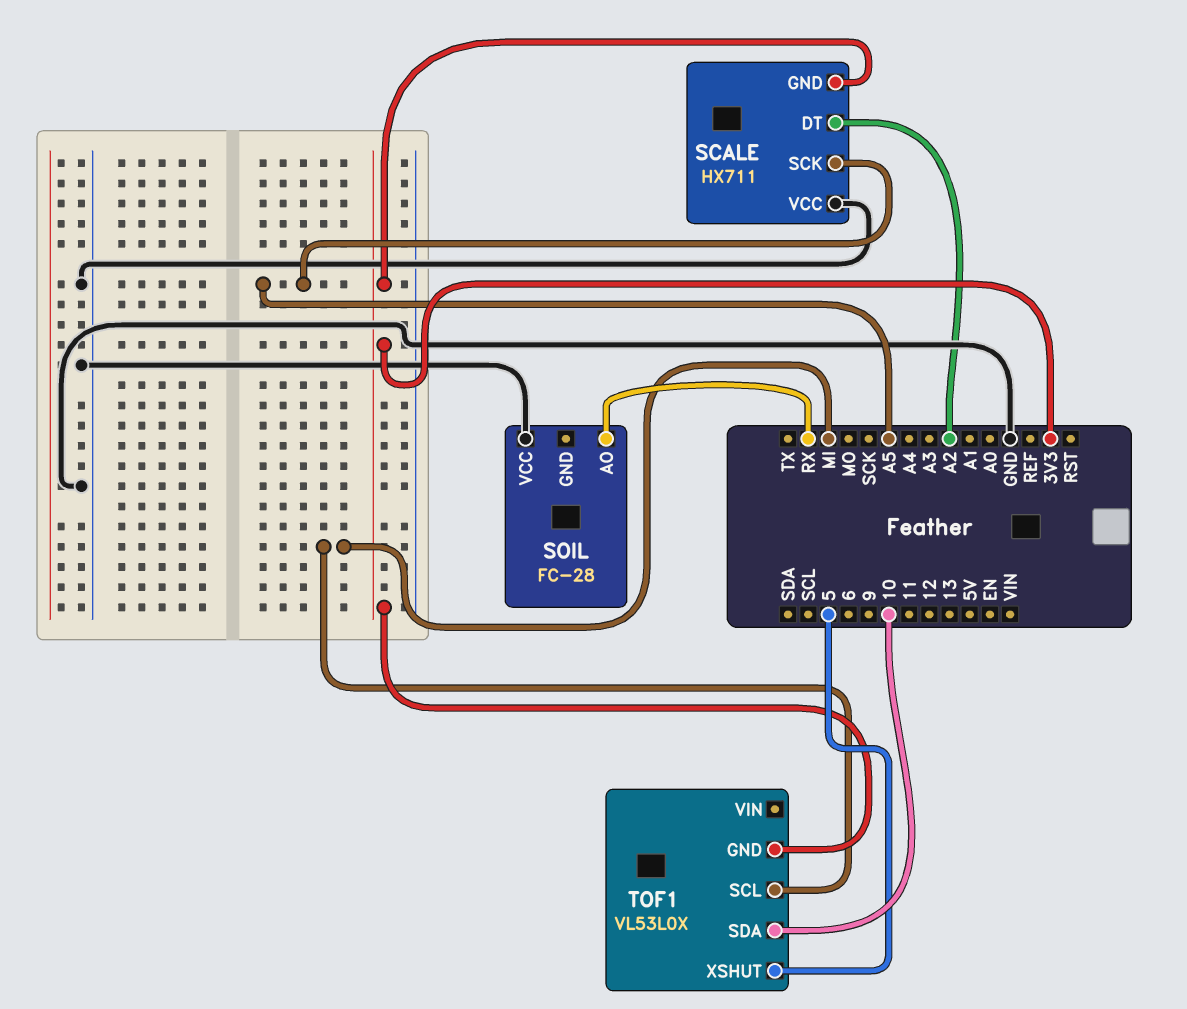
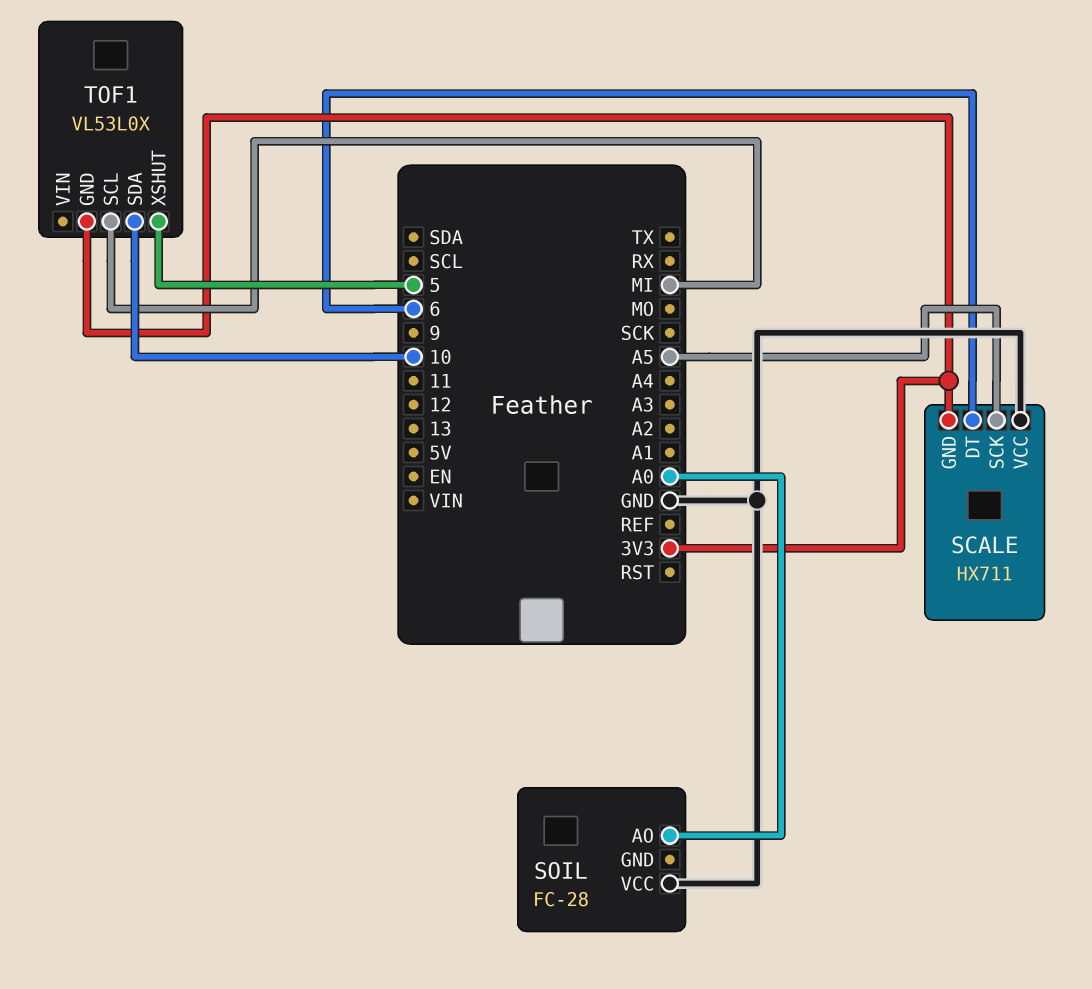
SCALE pin DT: A2 -> 6
SOIL pin AO: RX -> A0

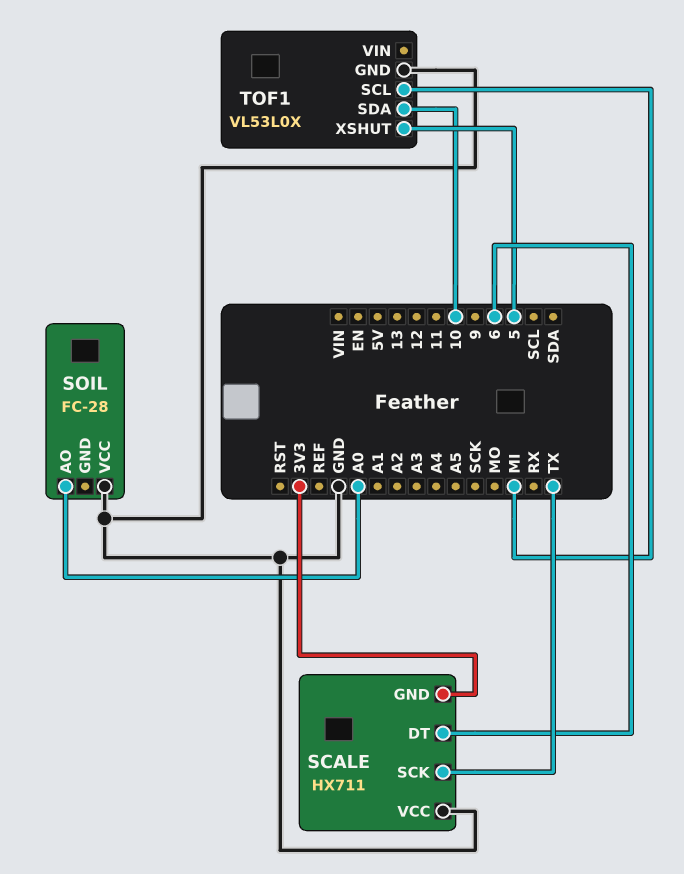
SCALE pin SCK: A5 -> TX
TOF1 pin GND: 3V3 -> GND

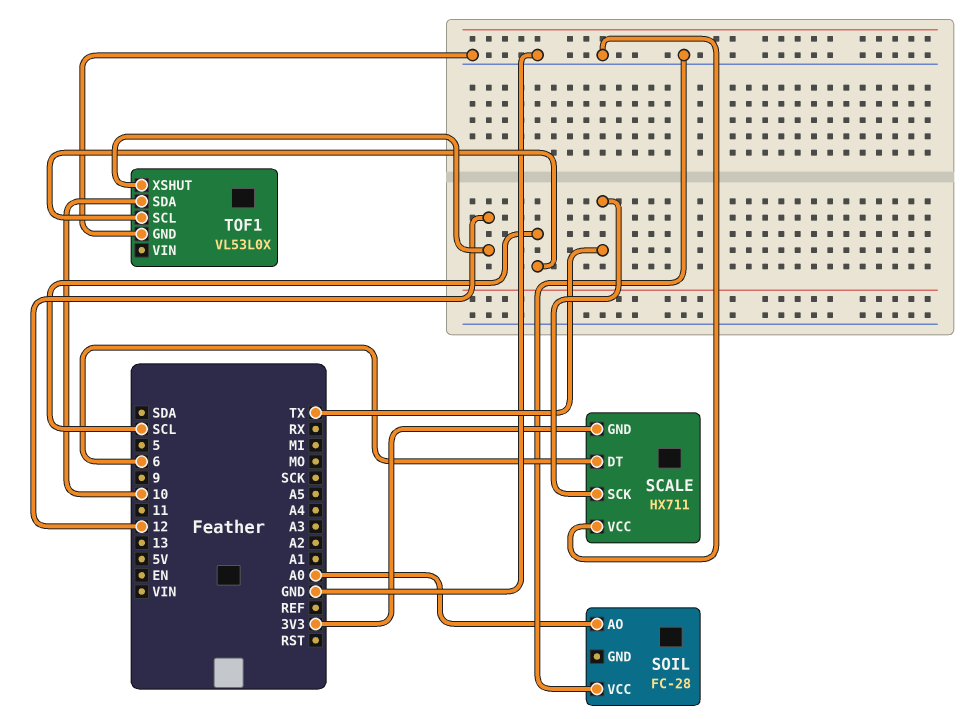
TOF1 pin SCL: MI -> SCL
TOF1 pin XSHUT: 5 -> 12

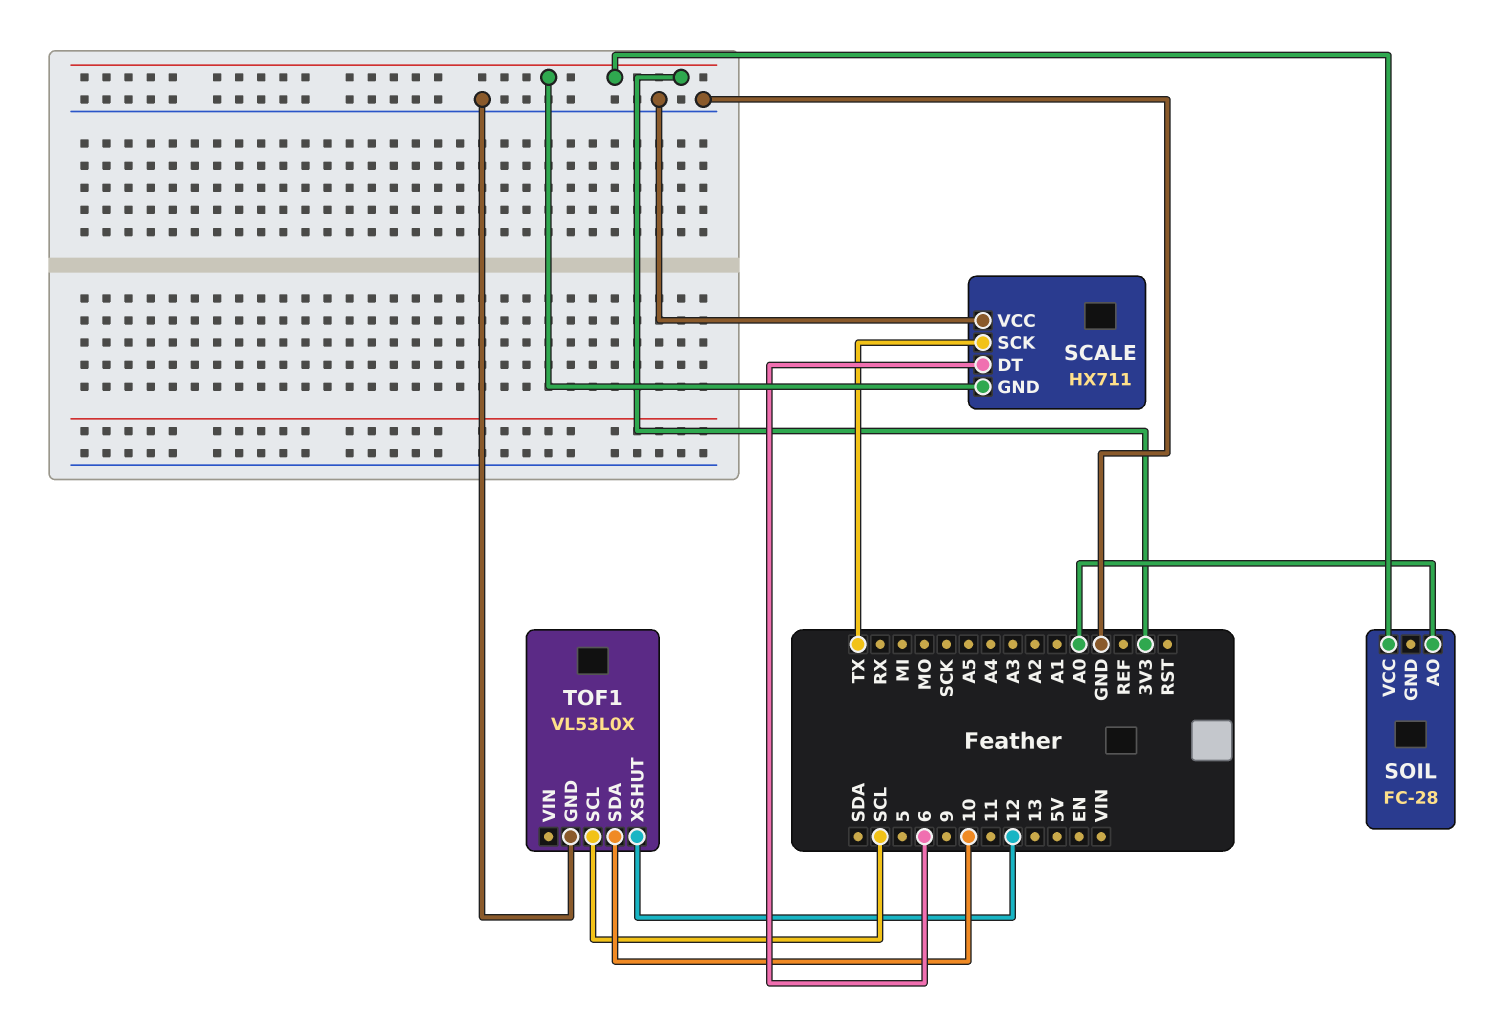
SOIL pin VCC: GND -> 3V3

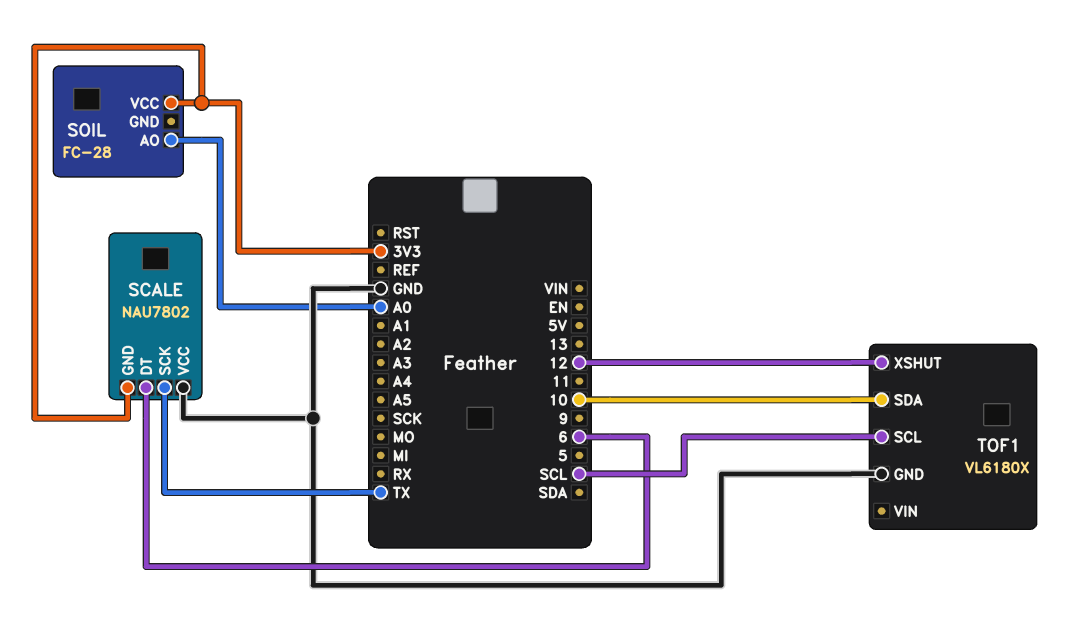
SCALE: HX711 -> NAU7802
TOF1: VL53L0X -> VL6180X

